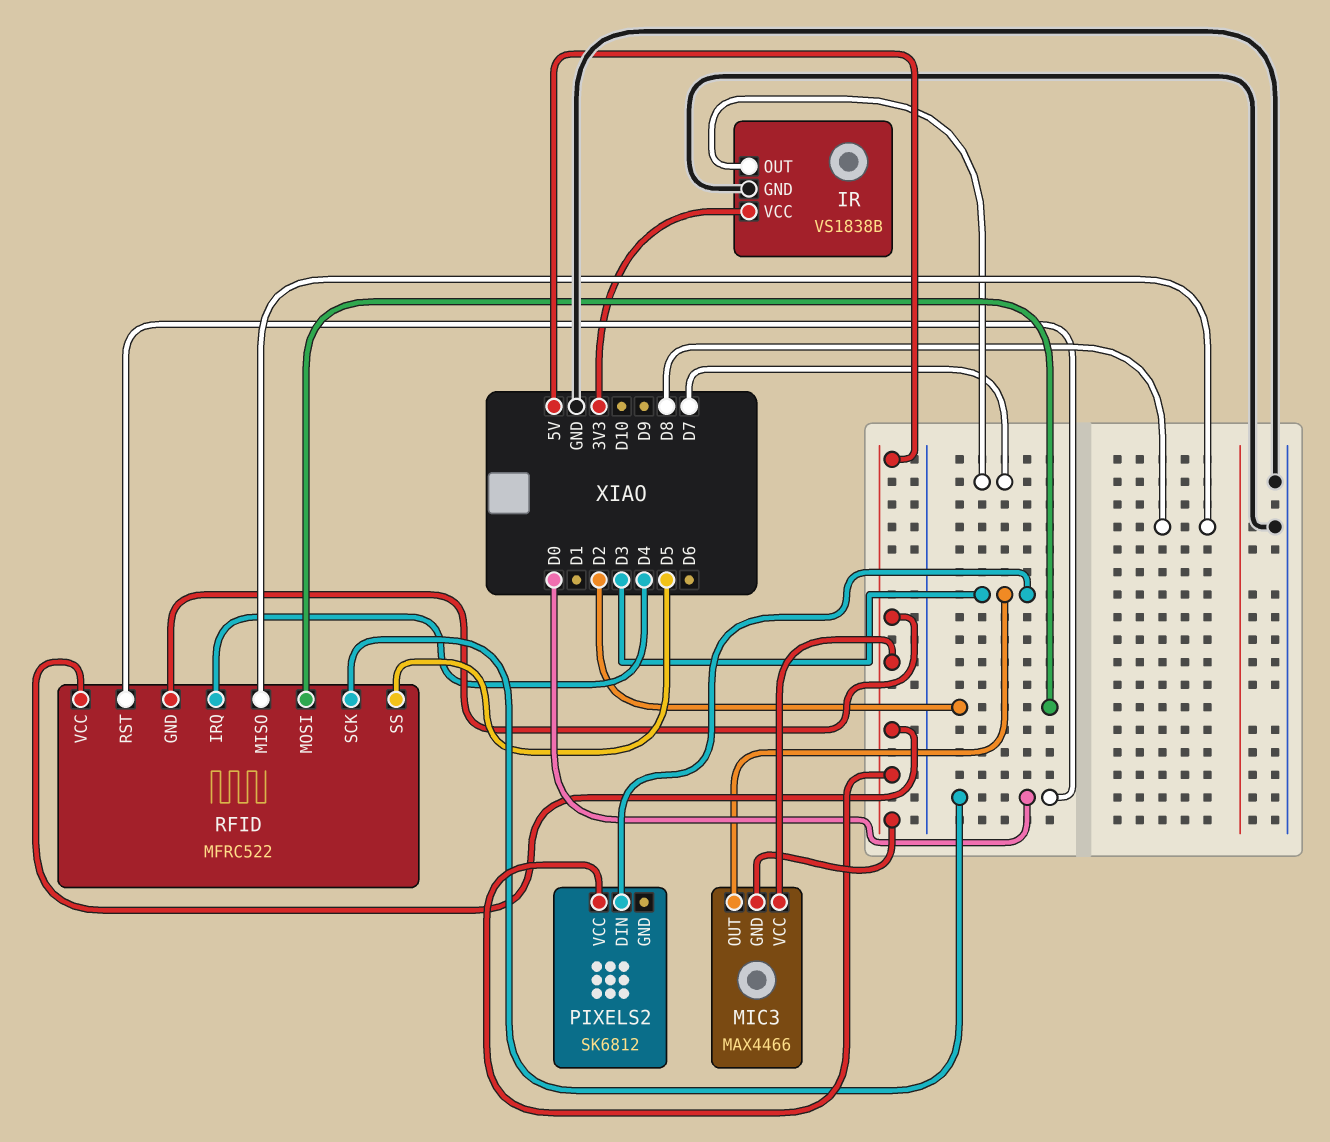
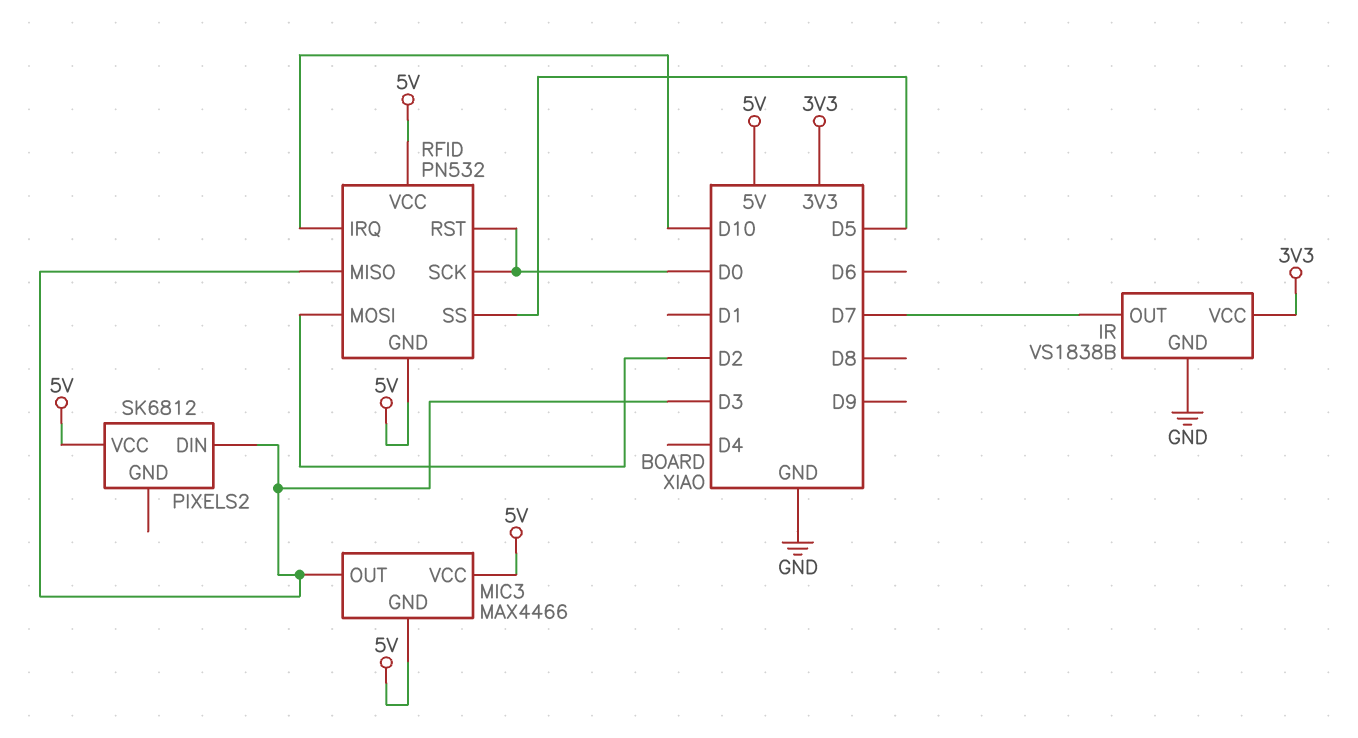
RFID: MFRC522 -> PN532
RFID pin IRQ: D4 -> D10
RFID pin MISO: D8 -> D3

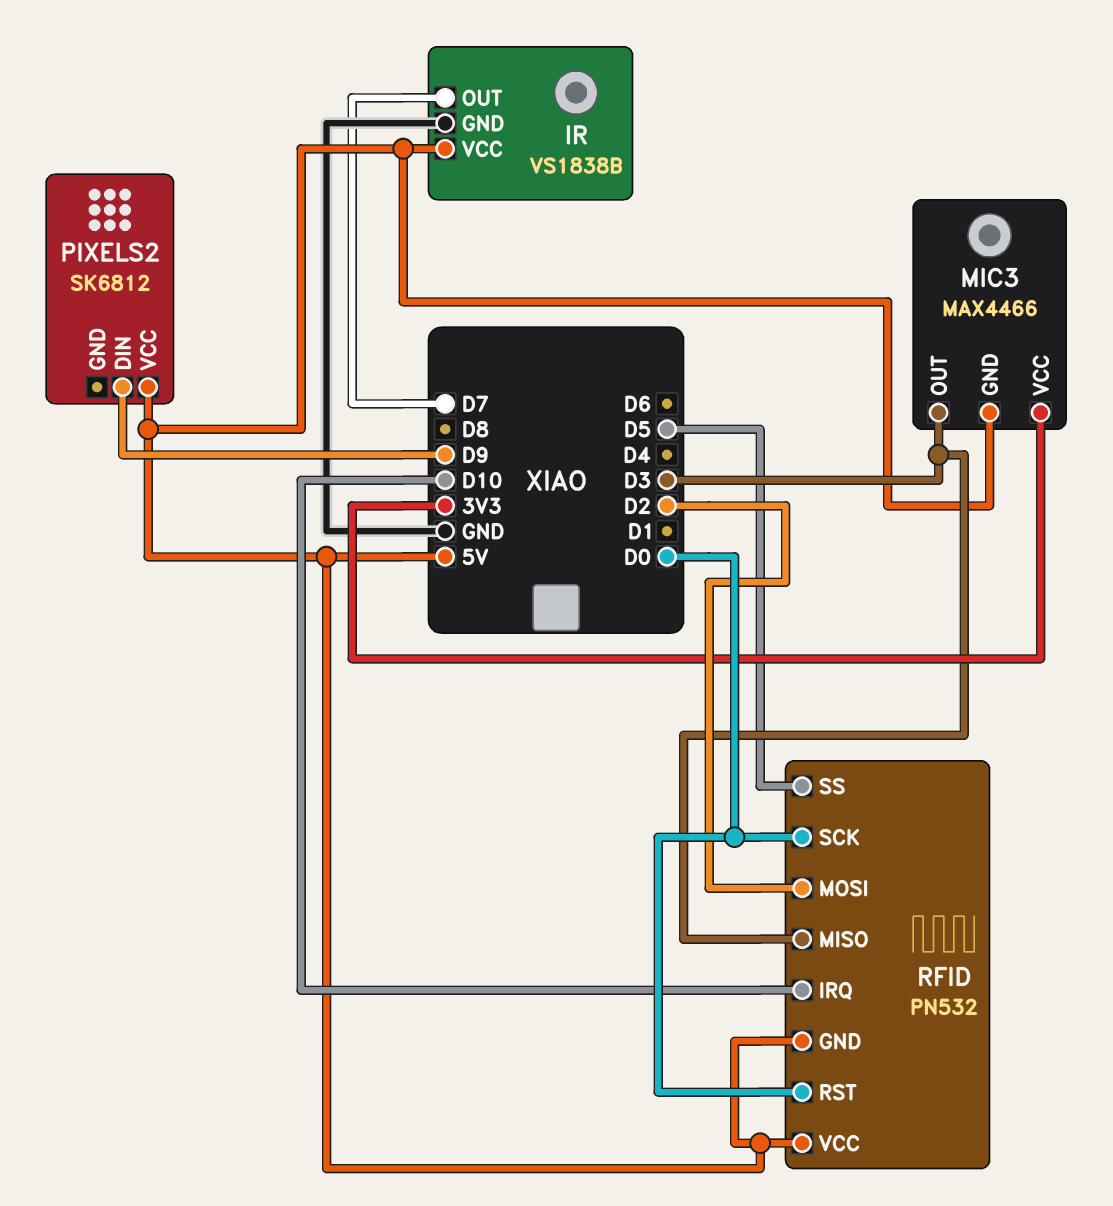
IR pin VCC: 3V3 -> 5V
MIC3 pin VCC: 5V -> 3V3
PIXELS2 pin DIN: D3 -> D9

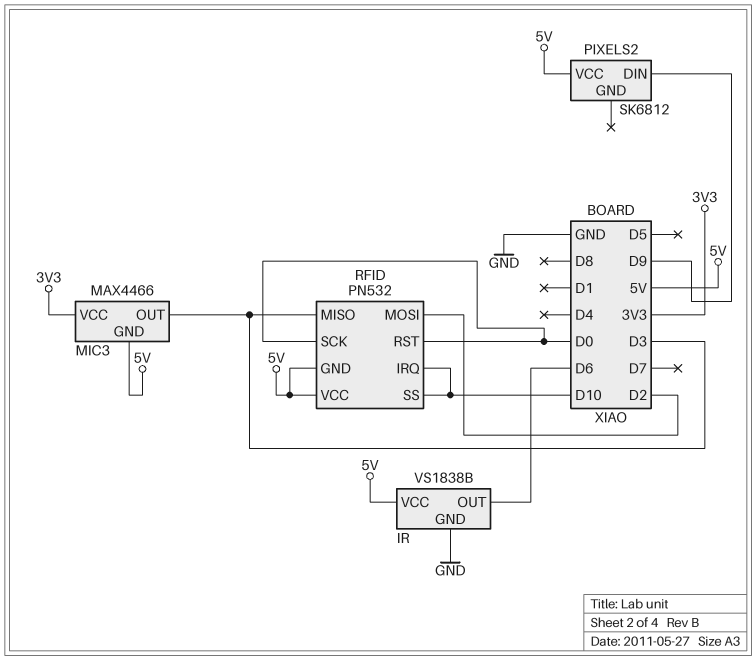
IR pin OUT: D7 -> D6
RFID pin SS: D5 -> D10

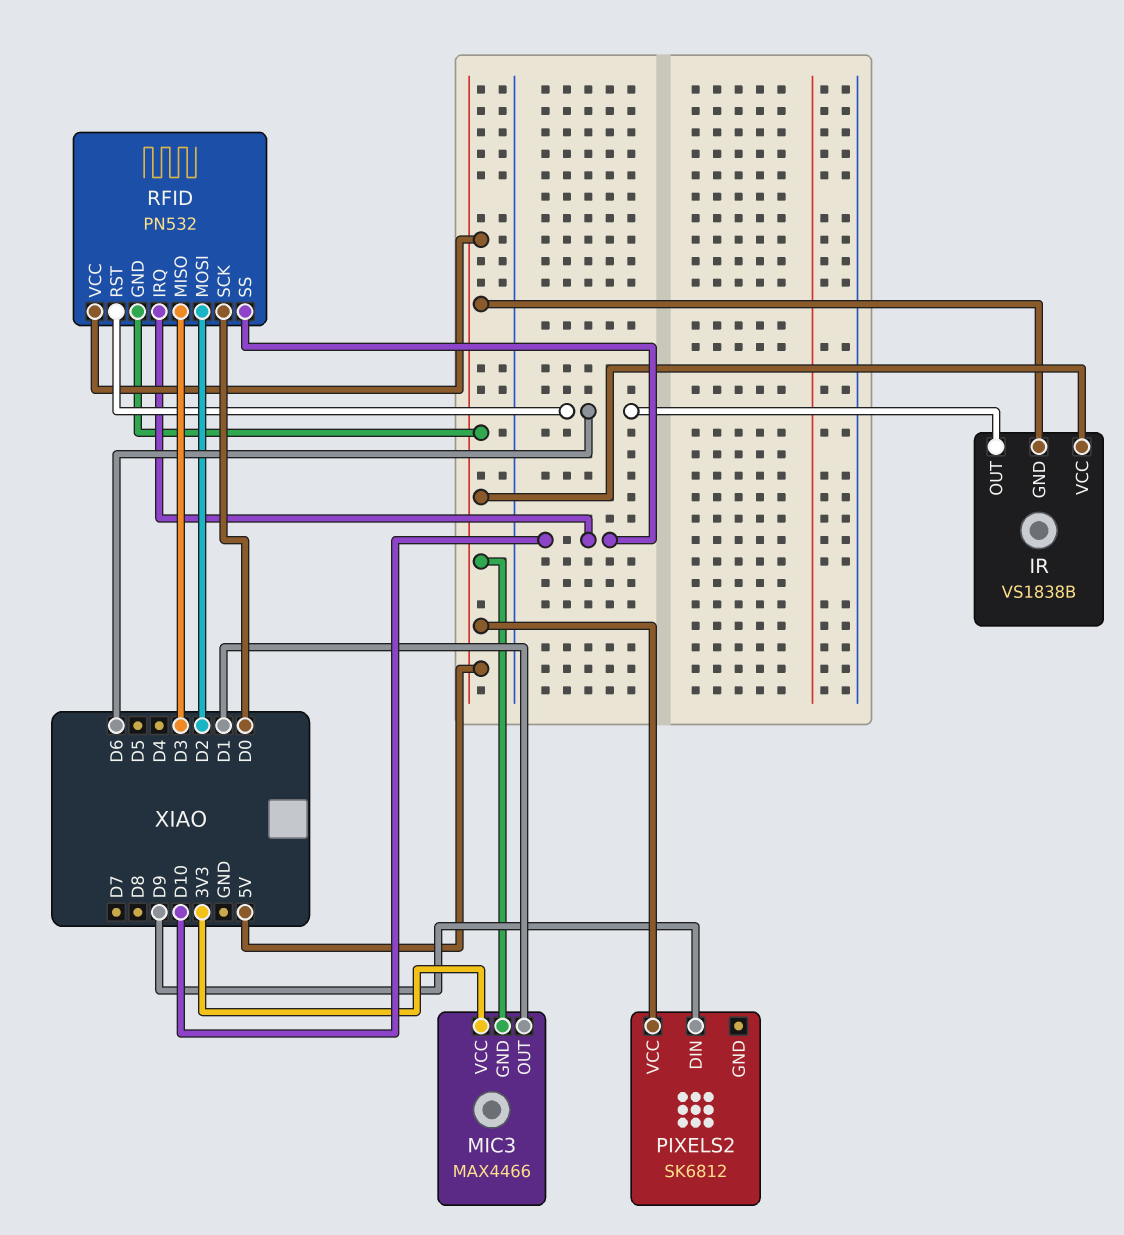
IR pin GND: GND -> 5V
MIC3 pin OUT: D3 -> D1
RFID pin RST: D0 -> D6

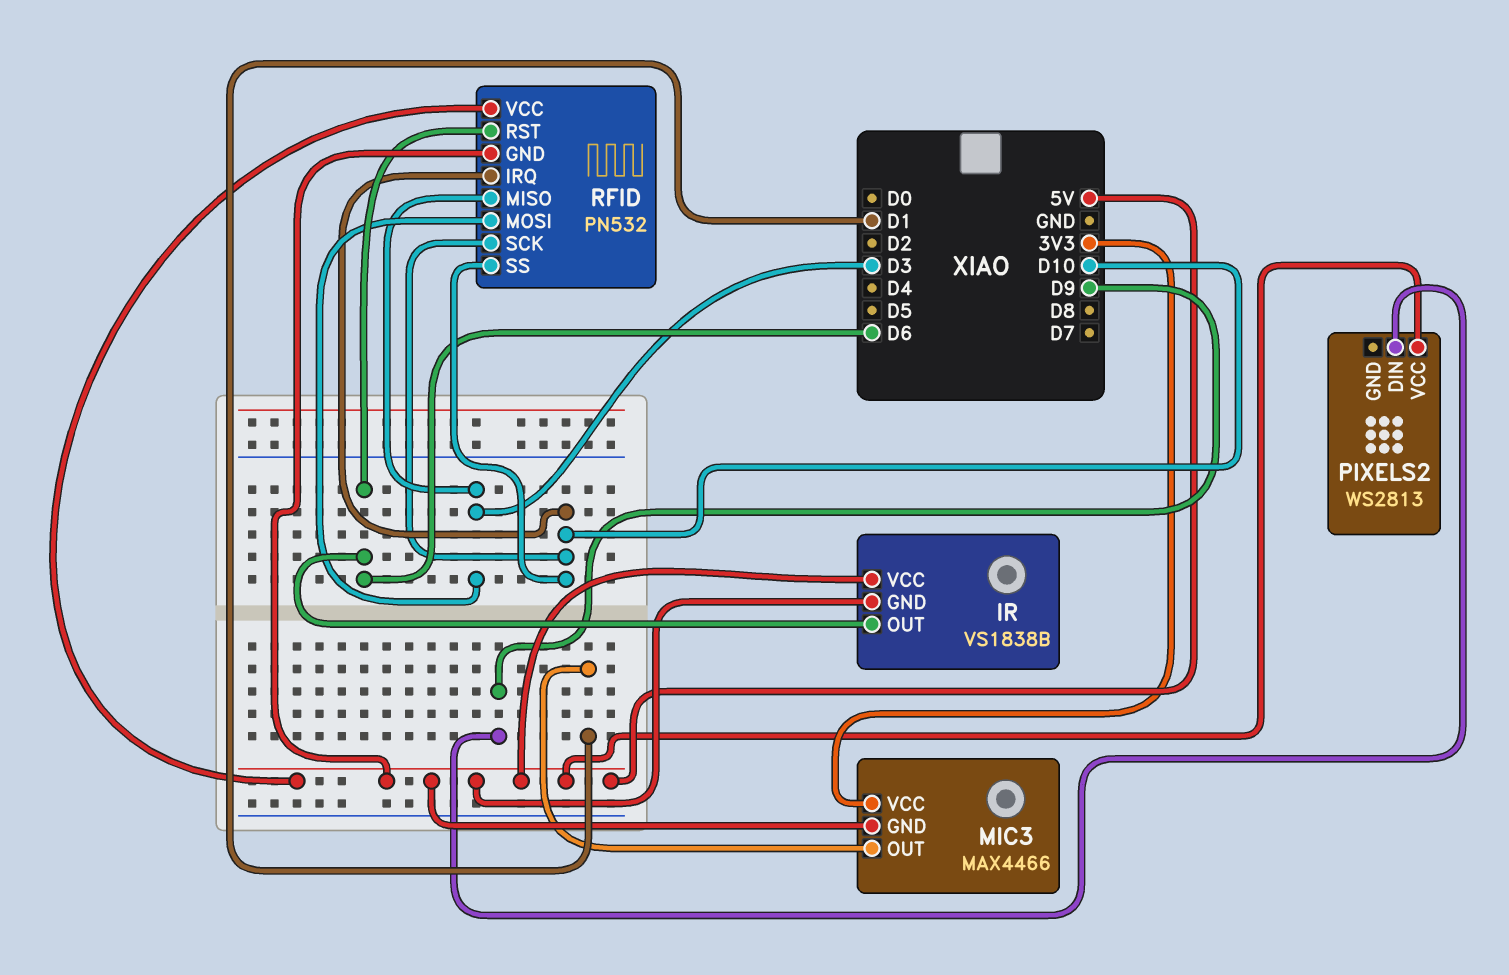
PIXELS2: SK6812 -> WS2813
RFID pin MOSI: D2 -> D3
RFID pin SCK: D0 -> D10

